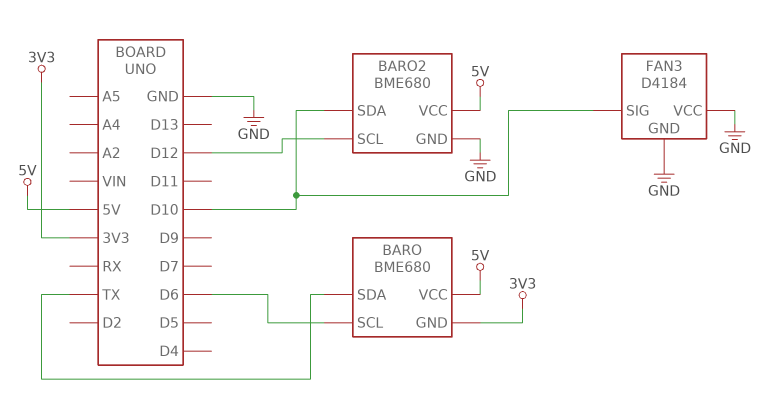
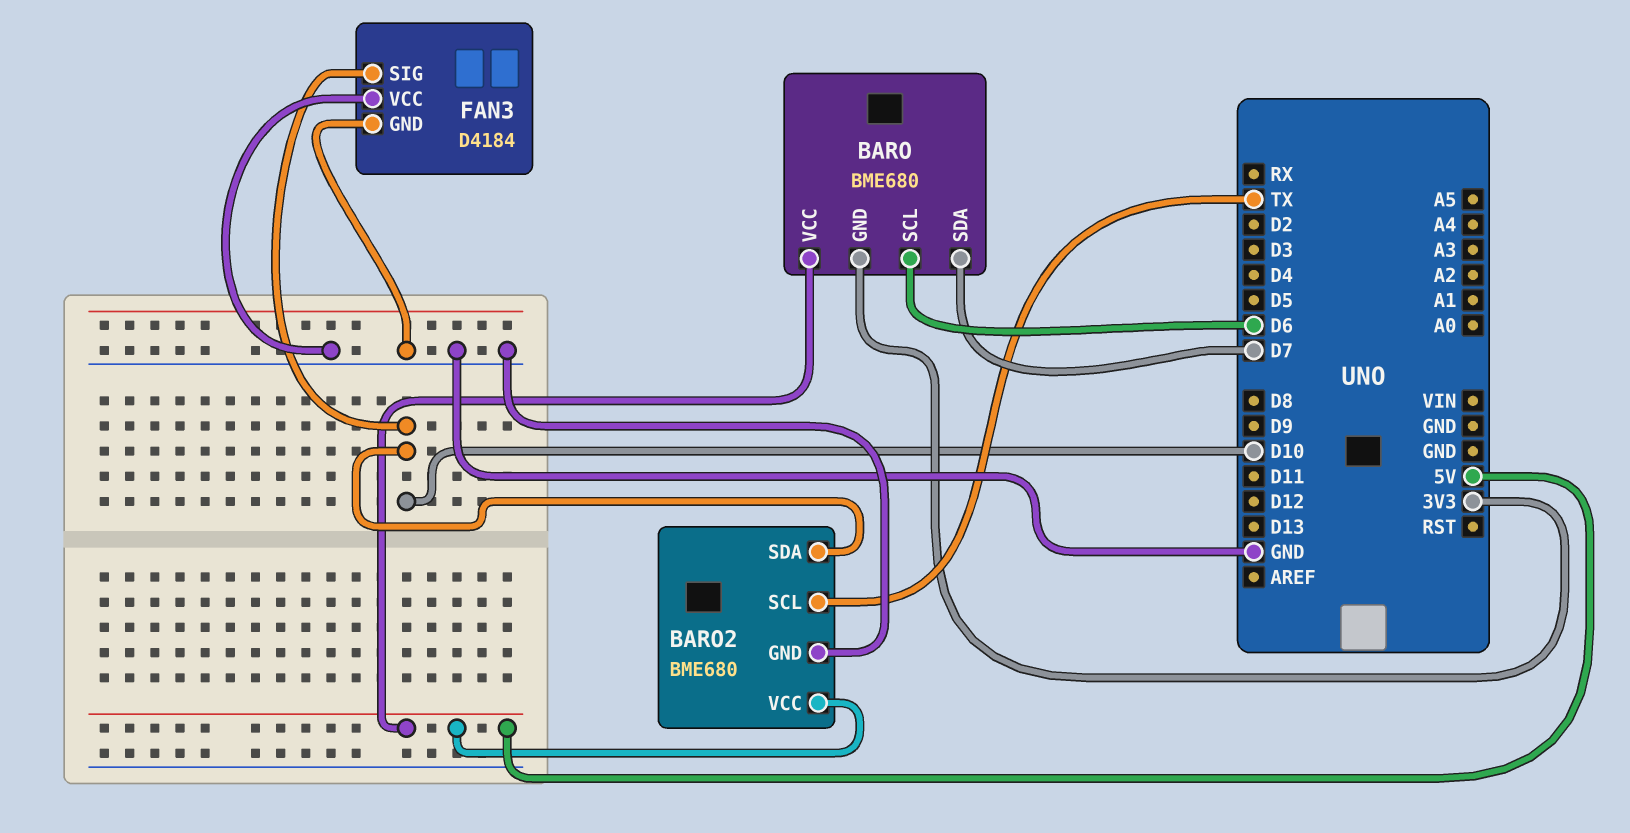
BARO pin SDA: TX -> D7
BARO2 pin SCL: D12 -> TX

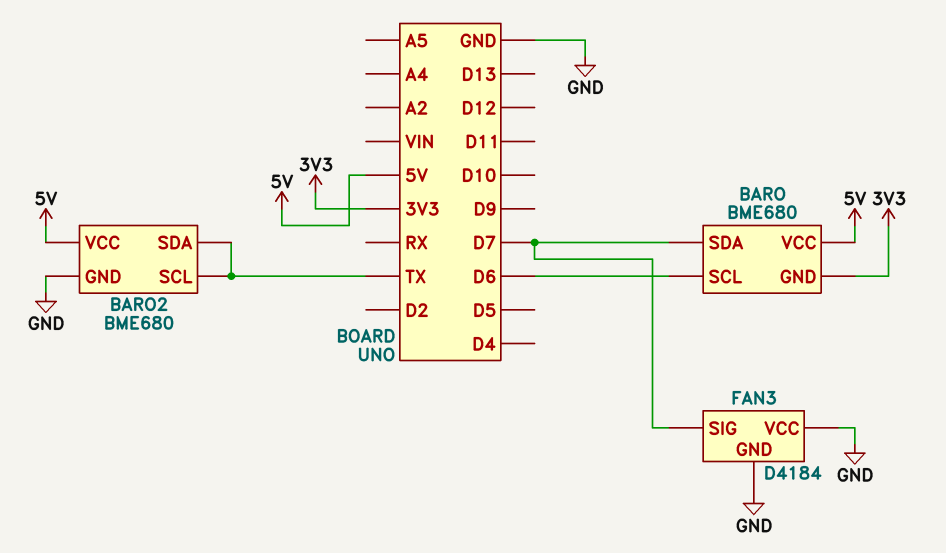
BARO2 pin SDA: D10 -> TX
FAN3 pin SIG: D10 -> D7

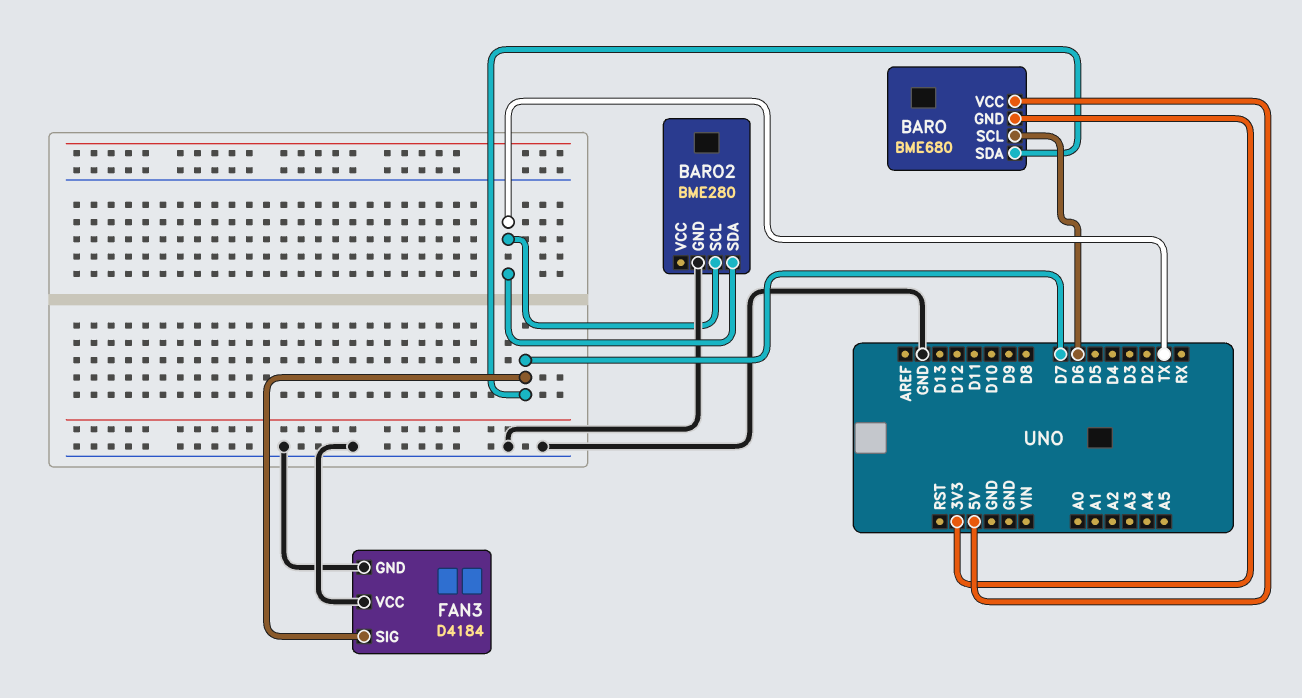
BARO2: BME680 -> BME280
BARO2 pin VCC: 5V -> none

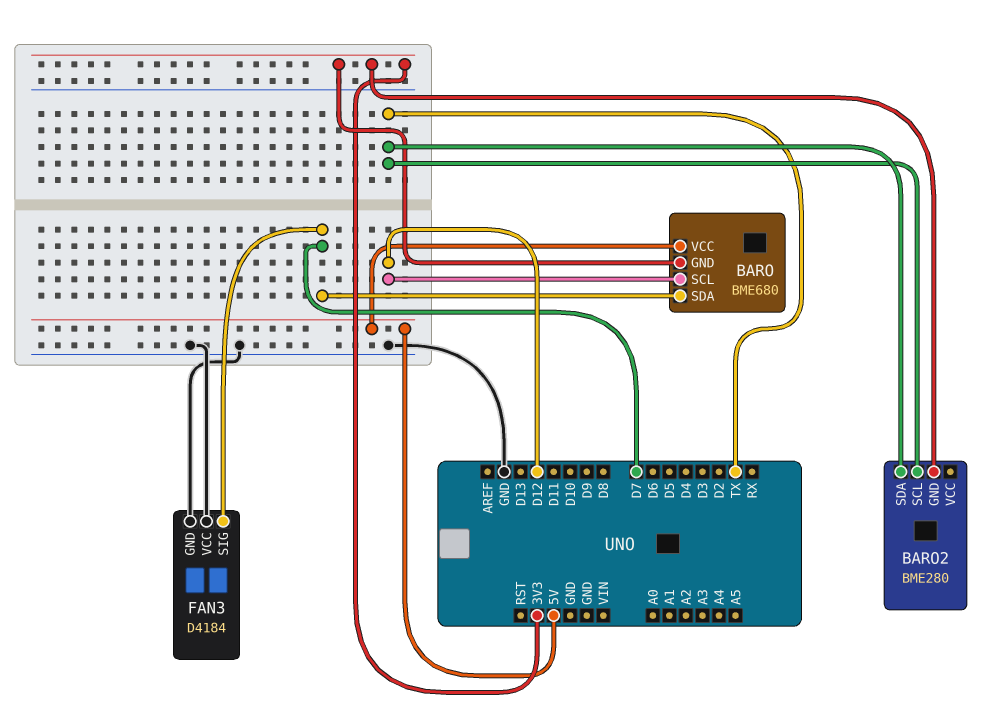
BARO pin SCL: D6 -> D12
BARO2 pin GND: GND -> 3V3

